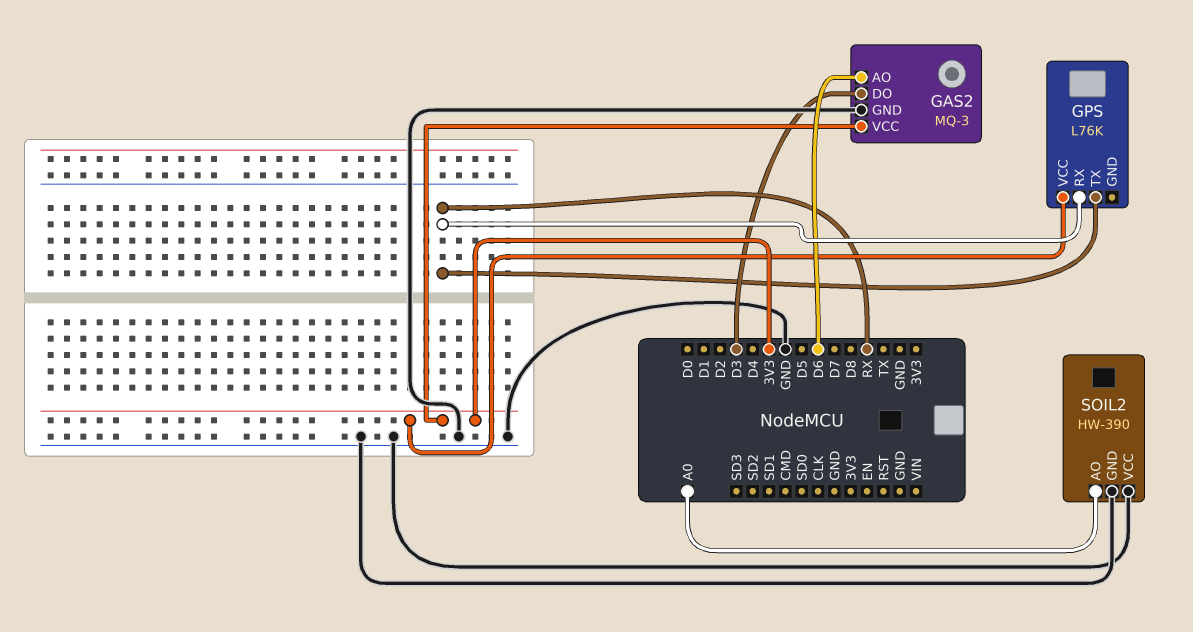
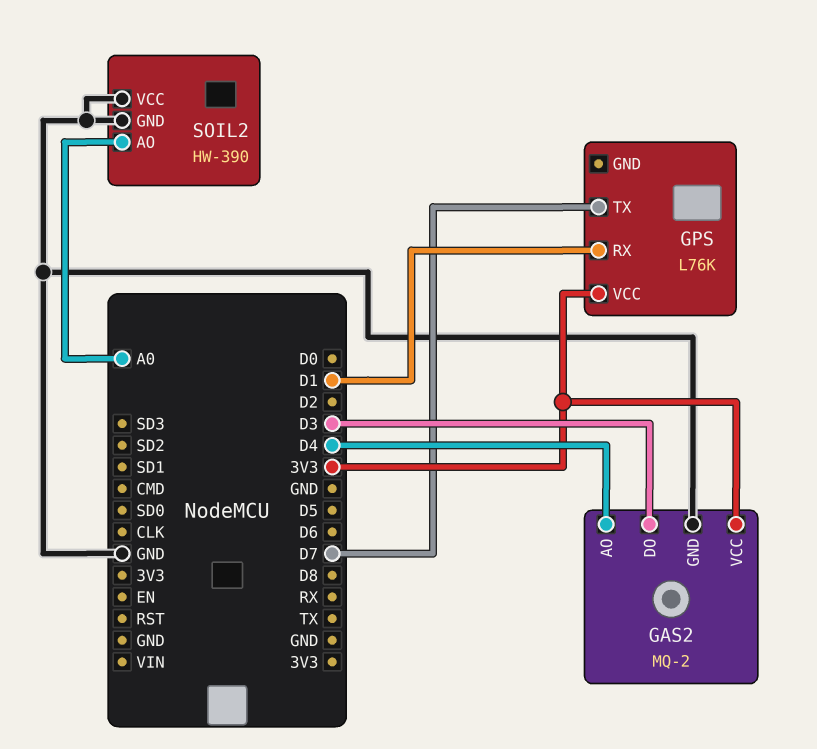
GAS2: MQ-3 -> MQ-2
GAS2 pin AO: D6 -> D4
GPS pin RX: RX -> D1
GPS pin TX: RX -> D7

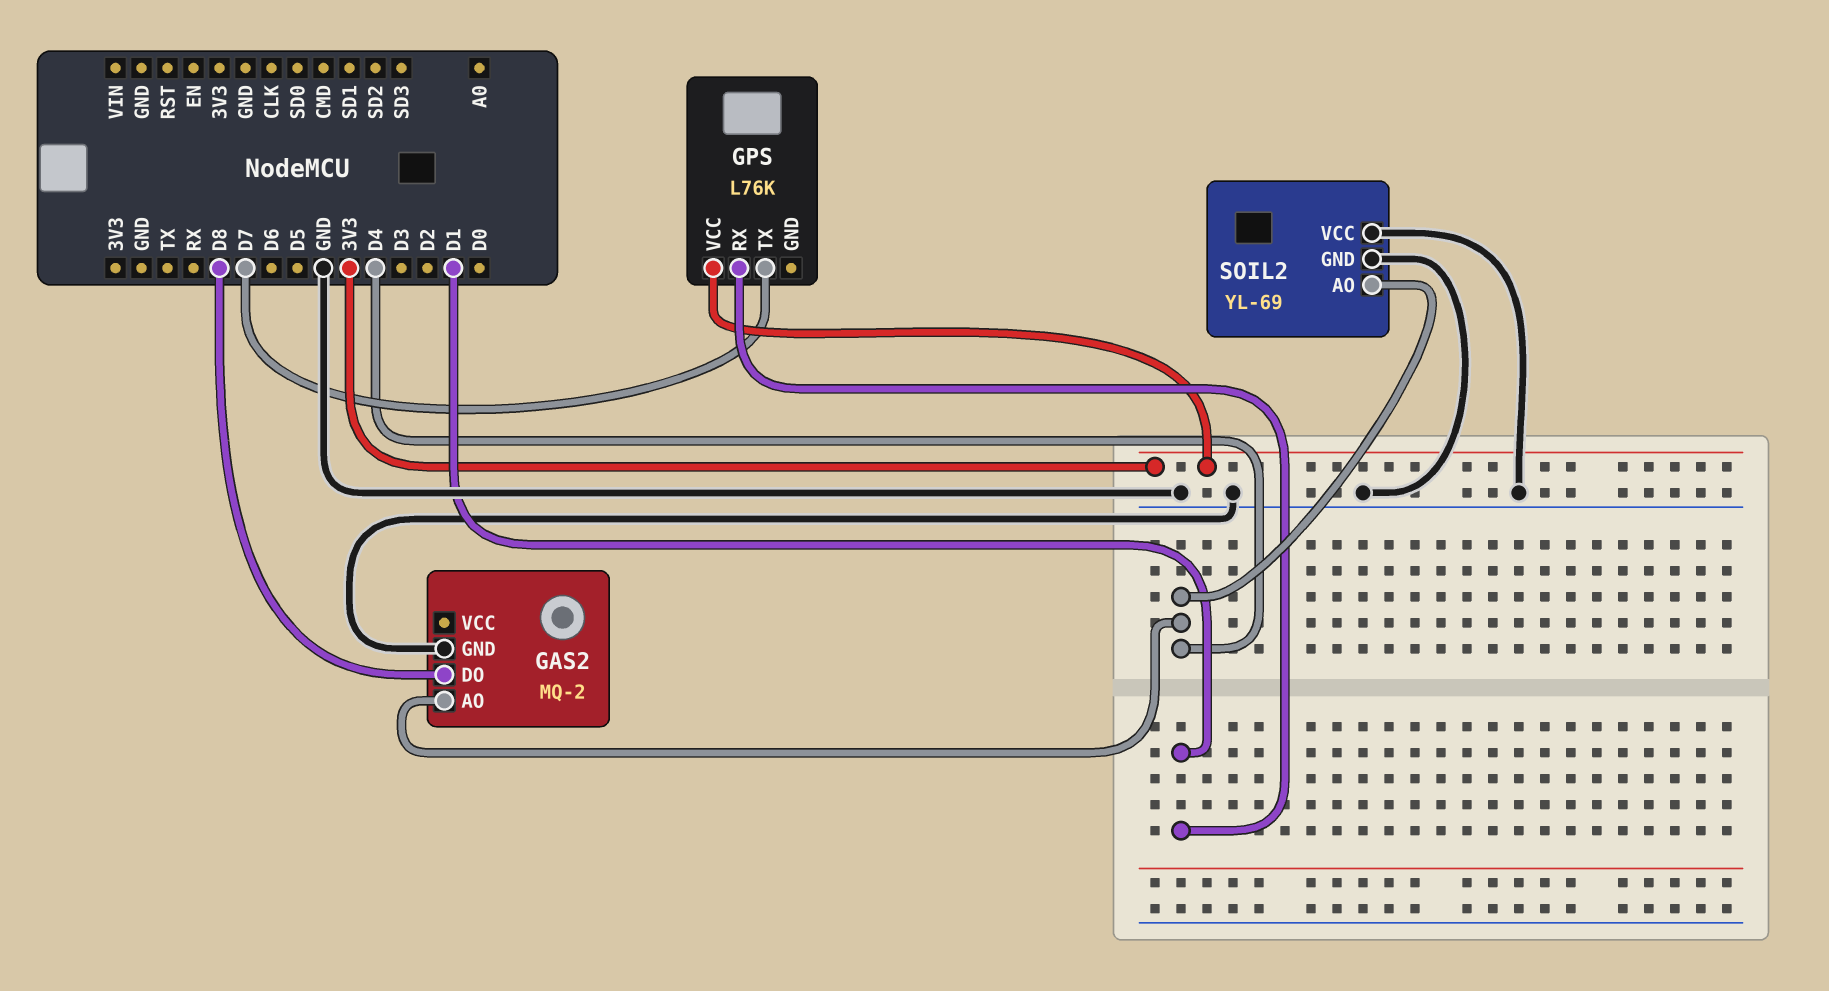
GAS2 pin DO: D3 -> D8
GAS2 pin VCC: 3V3 -> none
SOIL2: HW-390 -> YL-69
SOIL2 pin AO: A0 -> D4

